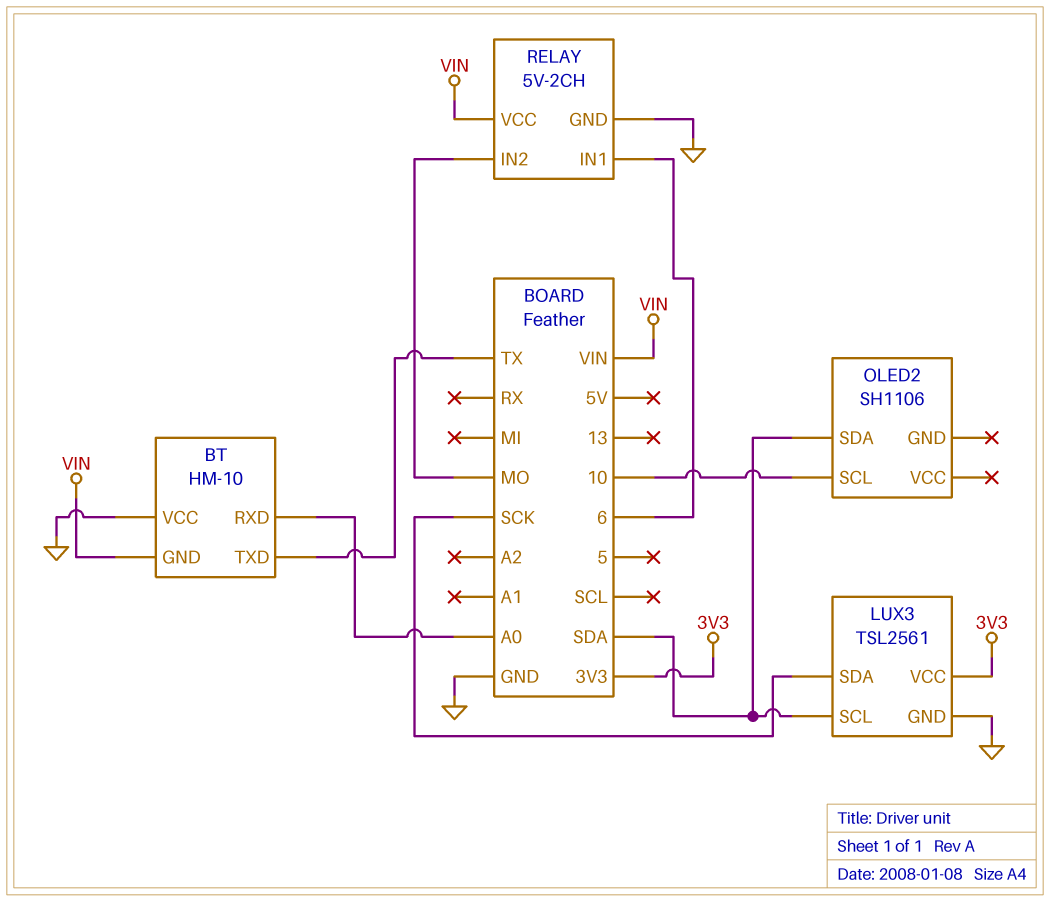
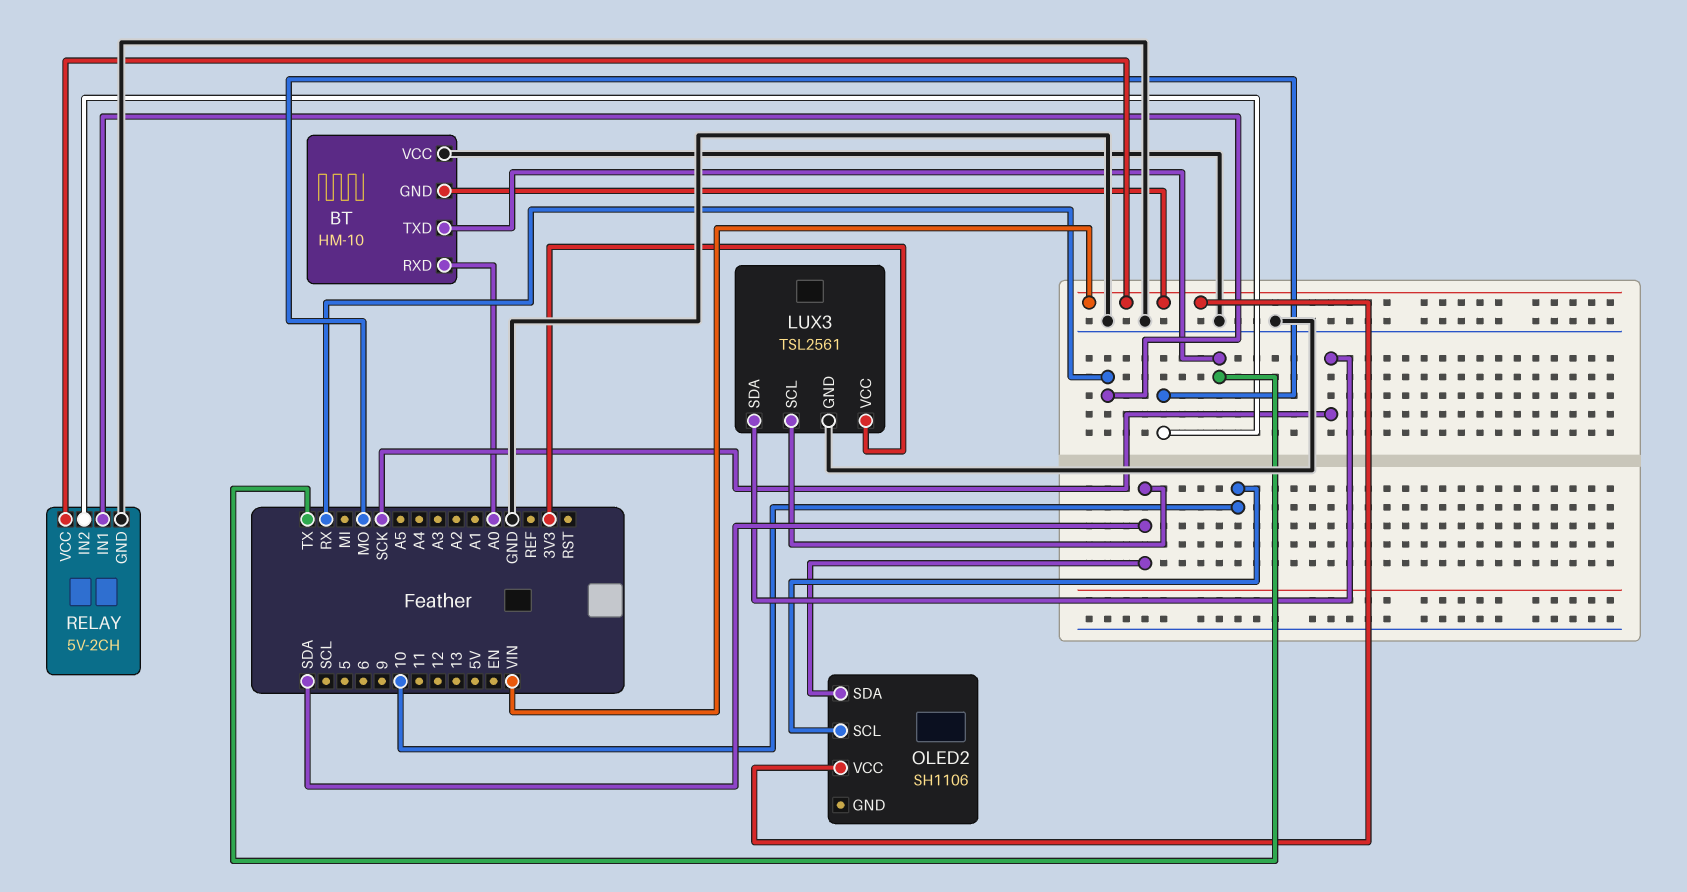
OLED2 pin VCC: none -> VIN
RELAY pin IN1: 6 -> RX

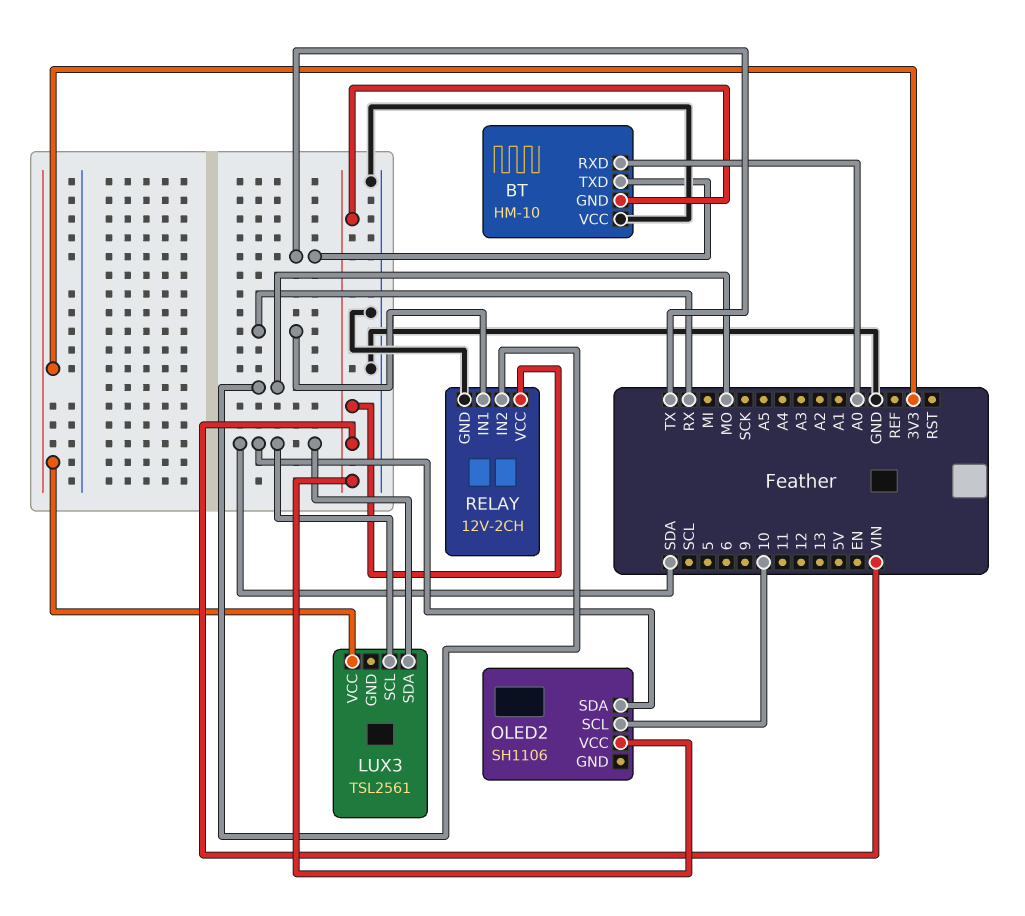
LUX3 pin GND: GND -> none
LUX3 pin SDA: SCK -> SDA
RELAY: 5V-2CH -> 12V-2CH

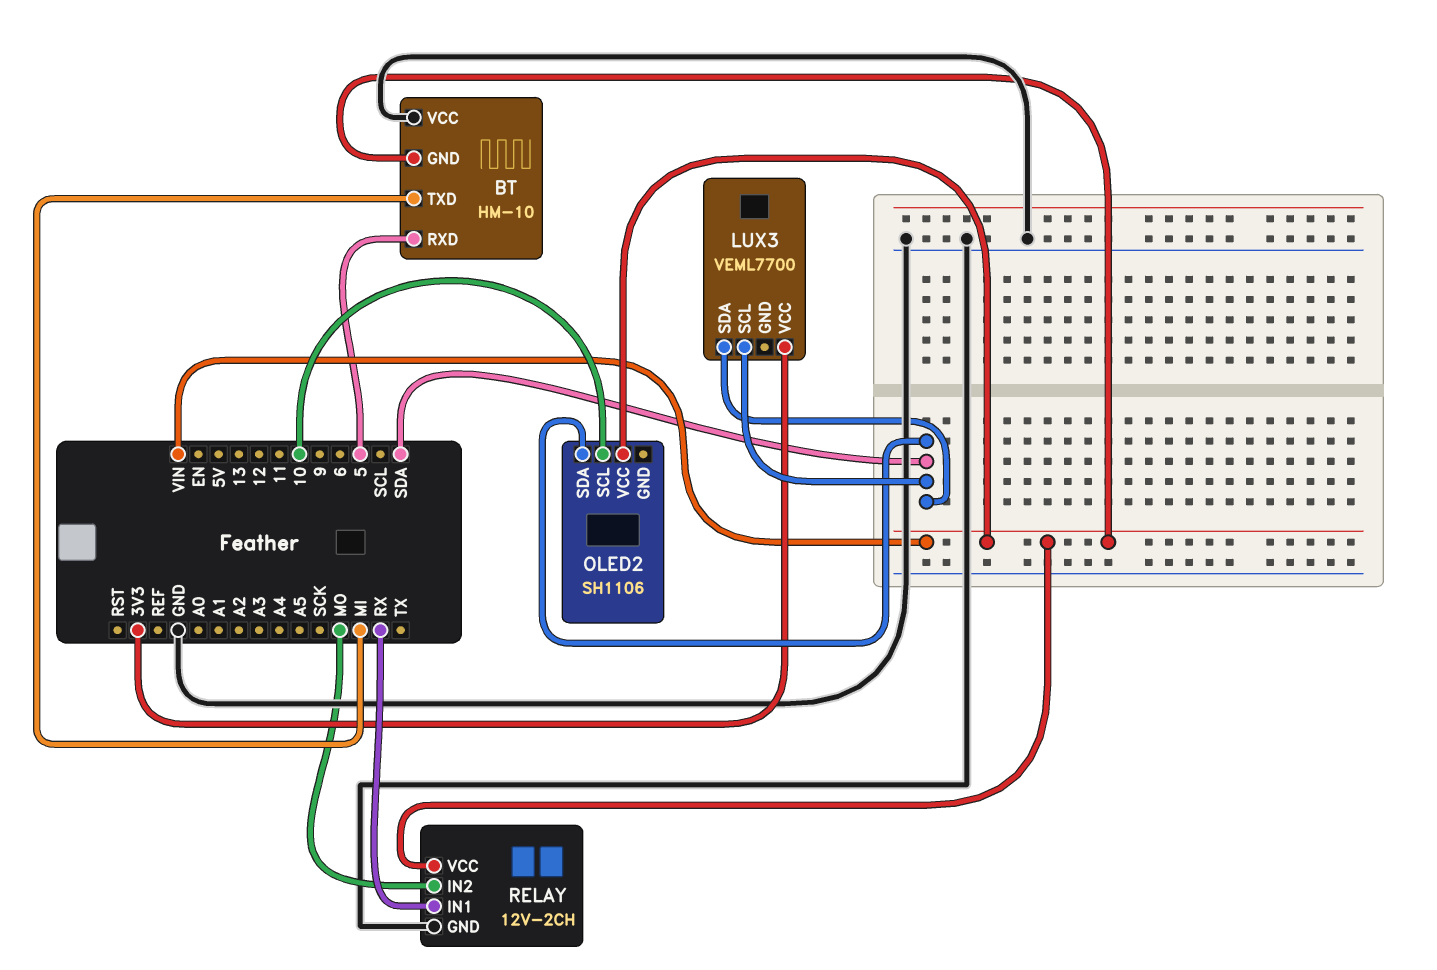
BT pin RXD: A0 -> 5
BT pin TXD: TX -> MI
LUX3: TSL2561 -> VEML7700

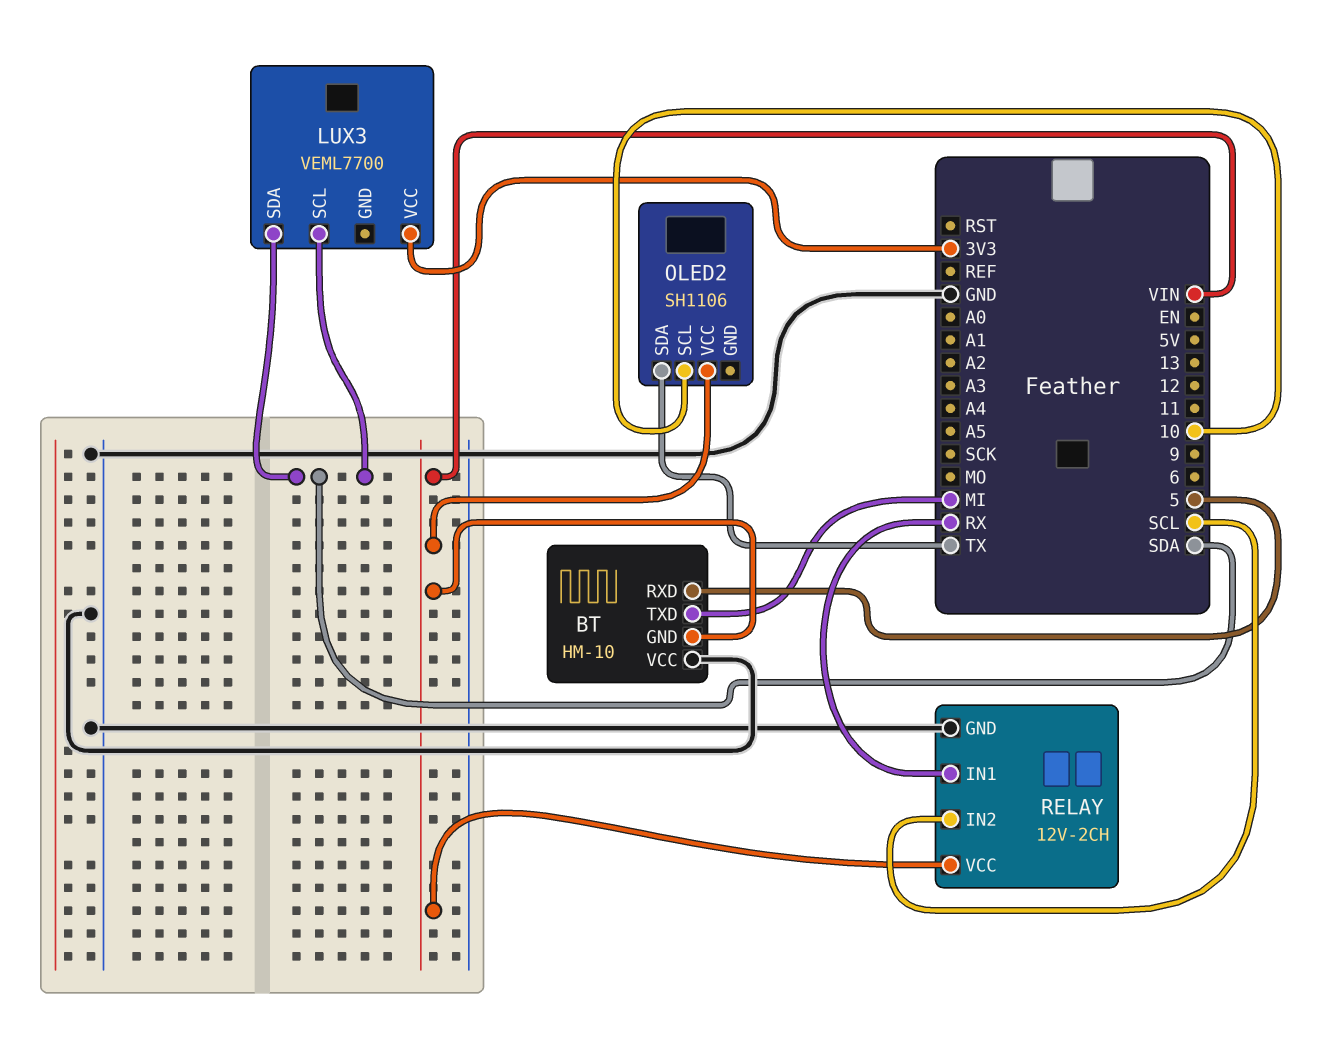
OLED2 pin SDA: SDA -> TX
RELAY pin IN2: MO -> SCL

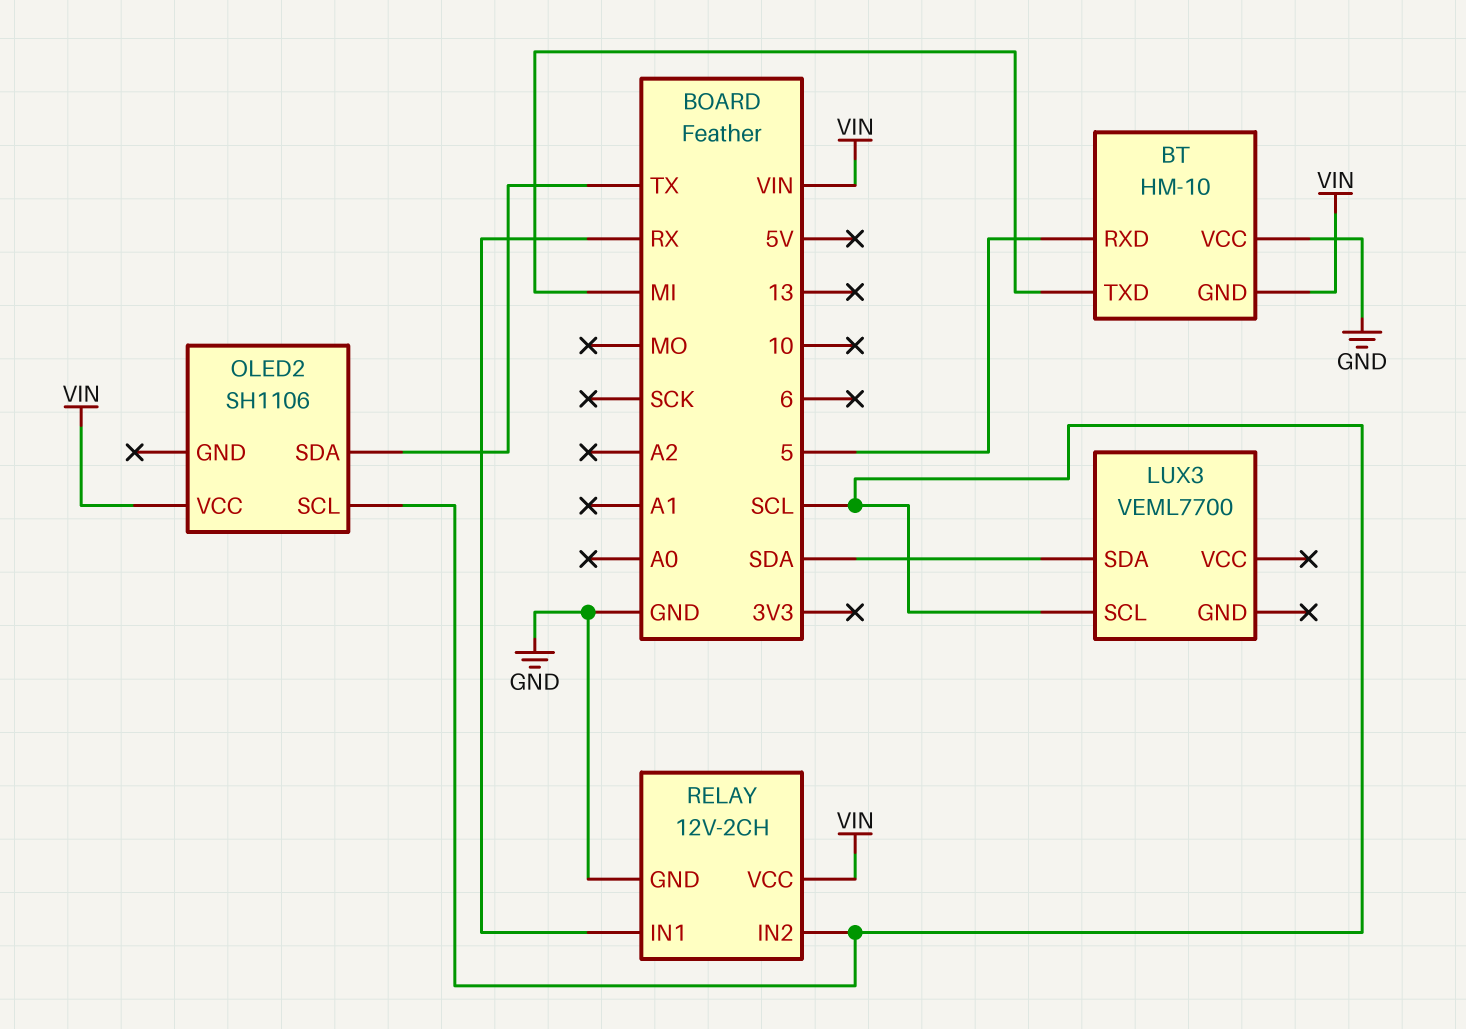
LUX3 pin SCL: SDA -> SCL
LUX3 pin VCC: 3V3 -> none
OLED2 pin SCL: 10 -> SCL

